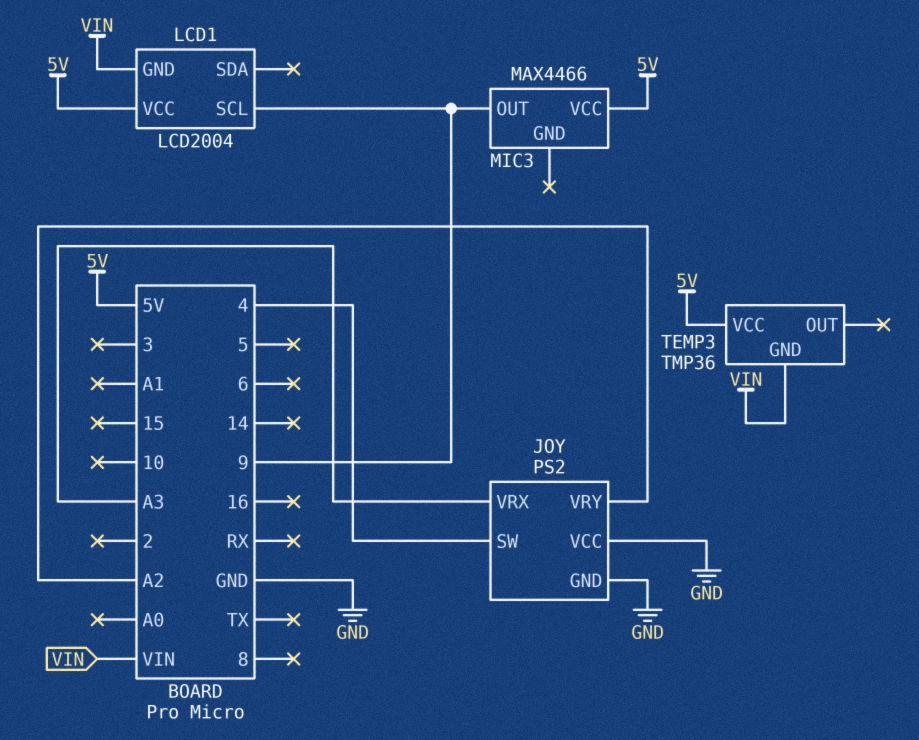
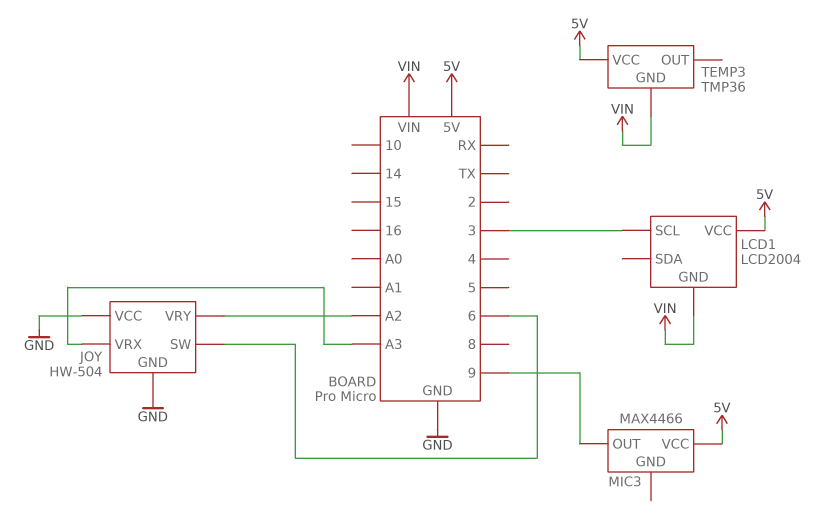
JOY: PS2 -> HW-504
JOY pin SW: 4 -> 6
LCD1 pin SCL: 9 -> 3

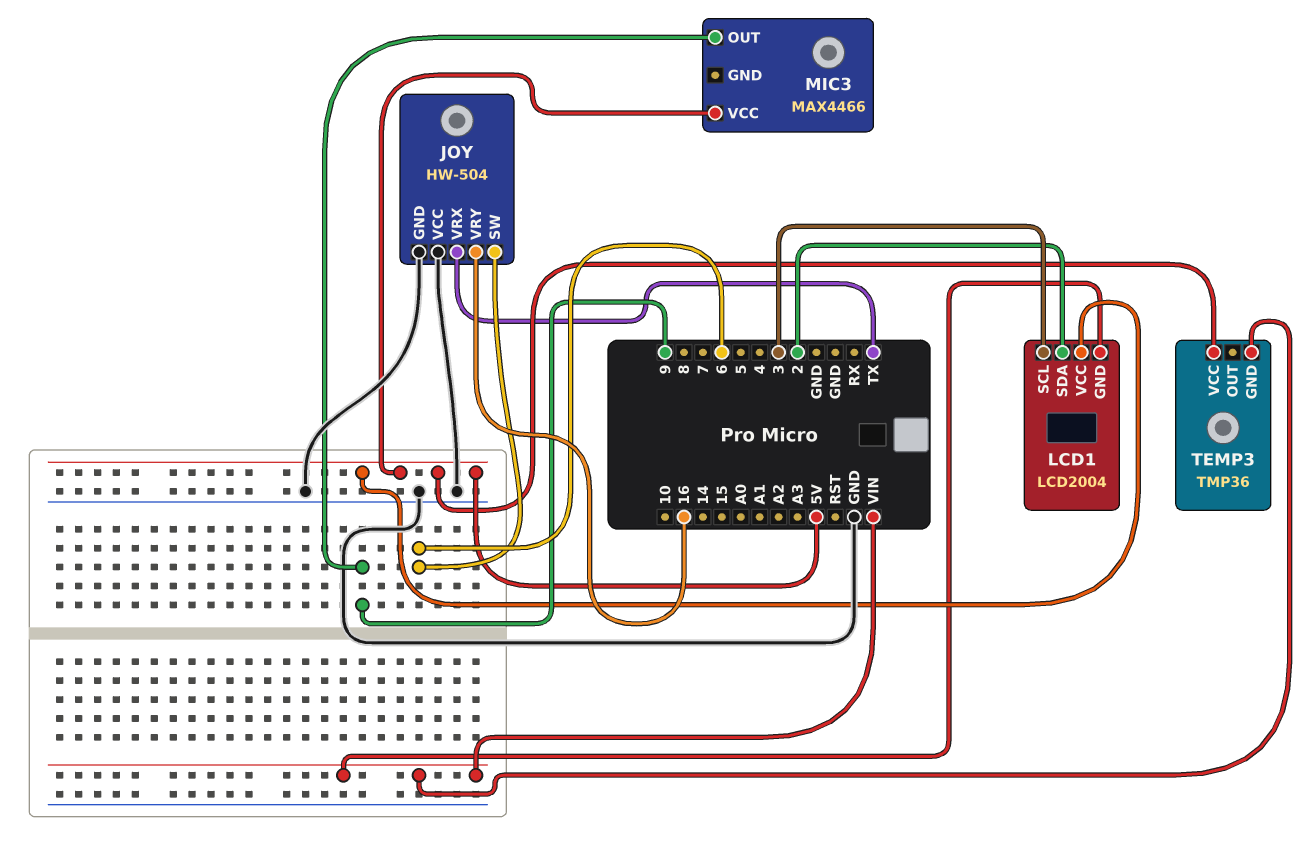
JOY pin VRX: A3 -> TX
JOY pin VRY: A2 -> 16
LCD1 pin SDA: none -> 2

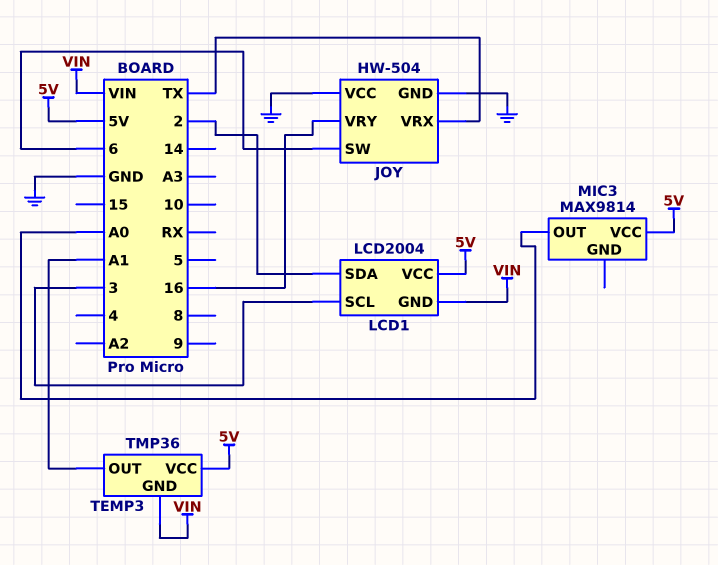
MIC3: MAX4466 -> MAX9814
MIC3 pin OUT: 9 -> A0
TEMP3 pin OUT: none -> A1

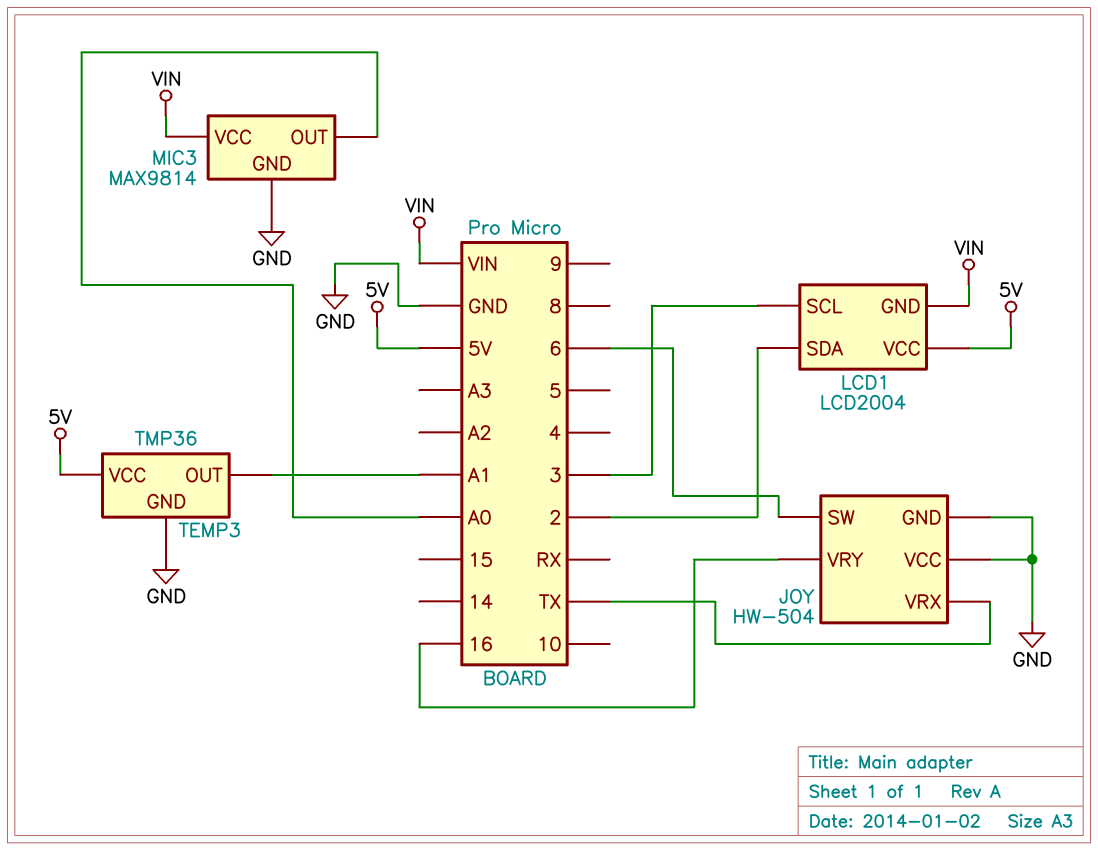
MIC3 pin GND: none -> GND
MIC3 pin VCC: 5V -> VIN
TEMP3 pin GND: VIN -> GND

